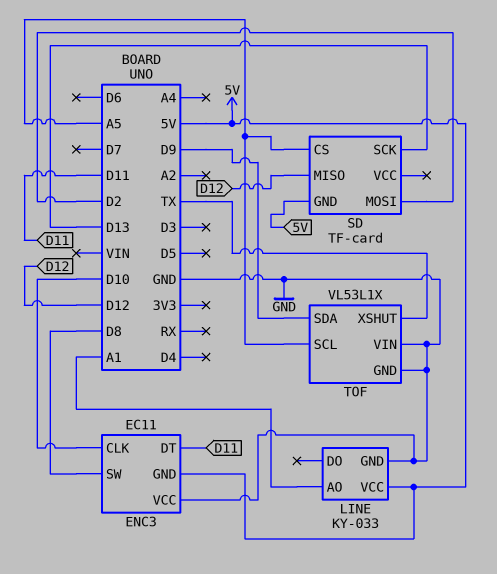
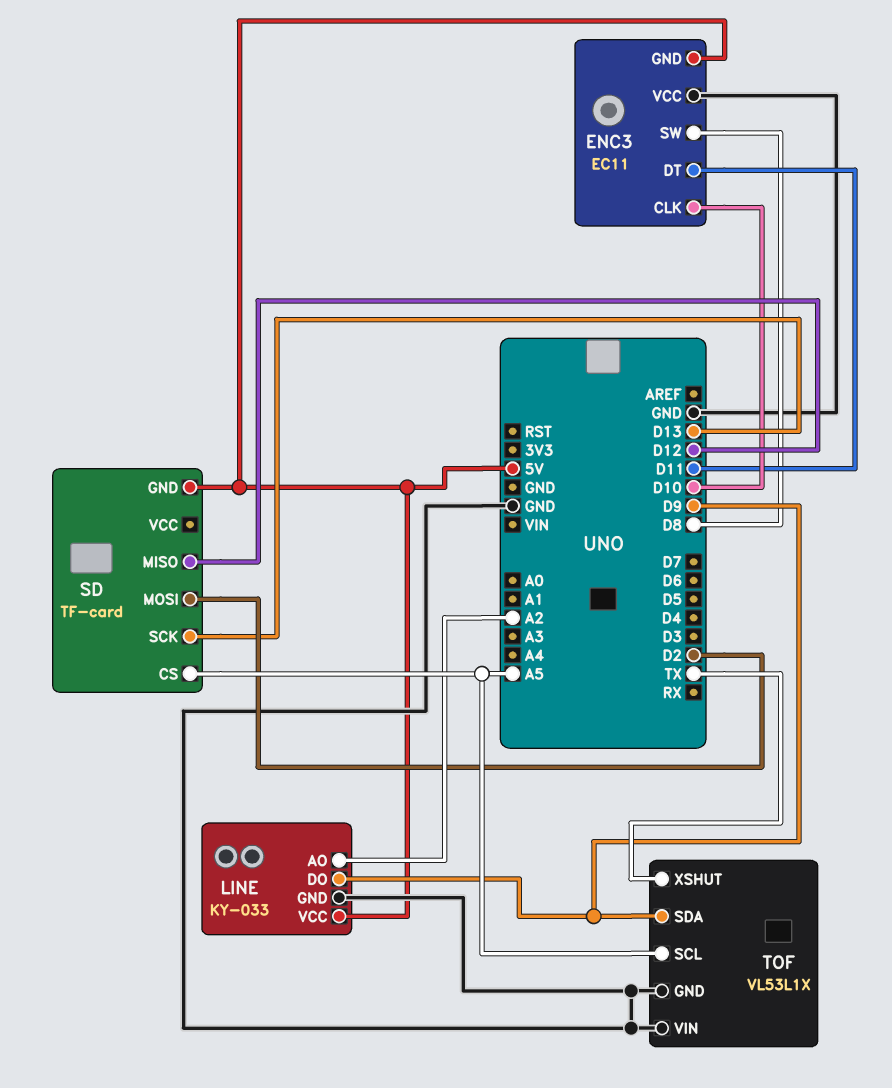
LINE pin AO: A1 -> A2
LINE pin DO: none -> D9

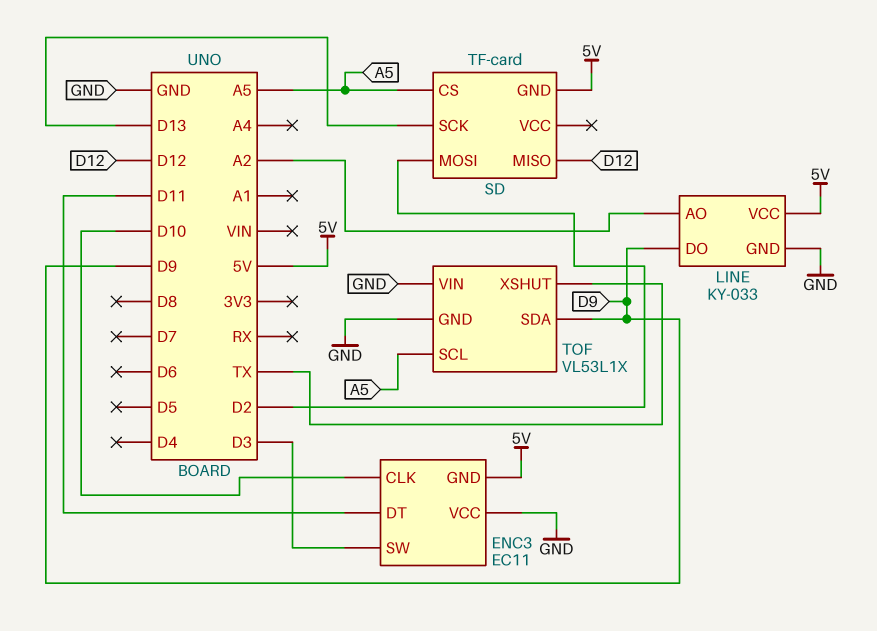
ENC3 pin SW: D8 -> D3

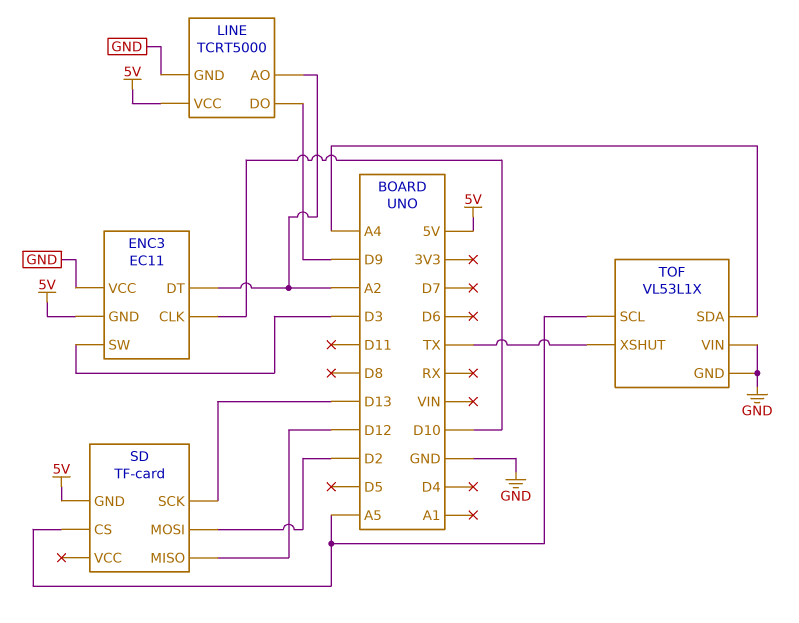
ENC3 pin DT: D11 -> A2
LINE: KY-033 -> TCRT5000
TOF pin SDA: D9 -> A4

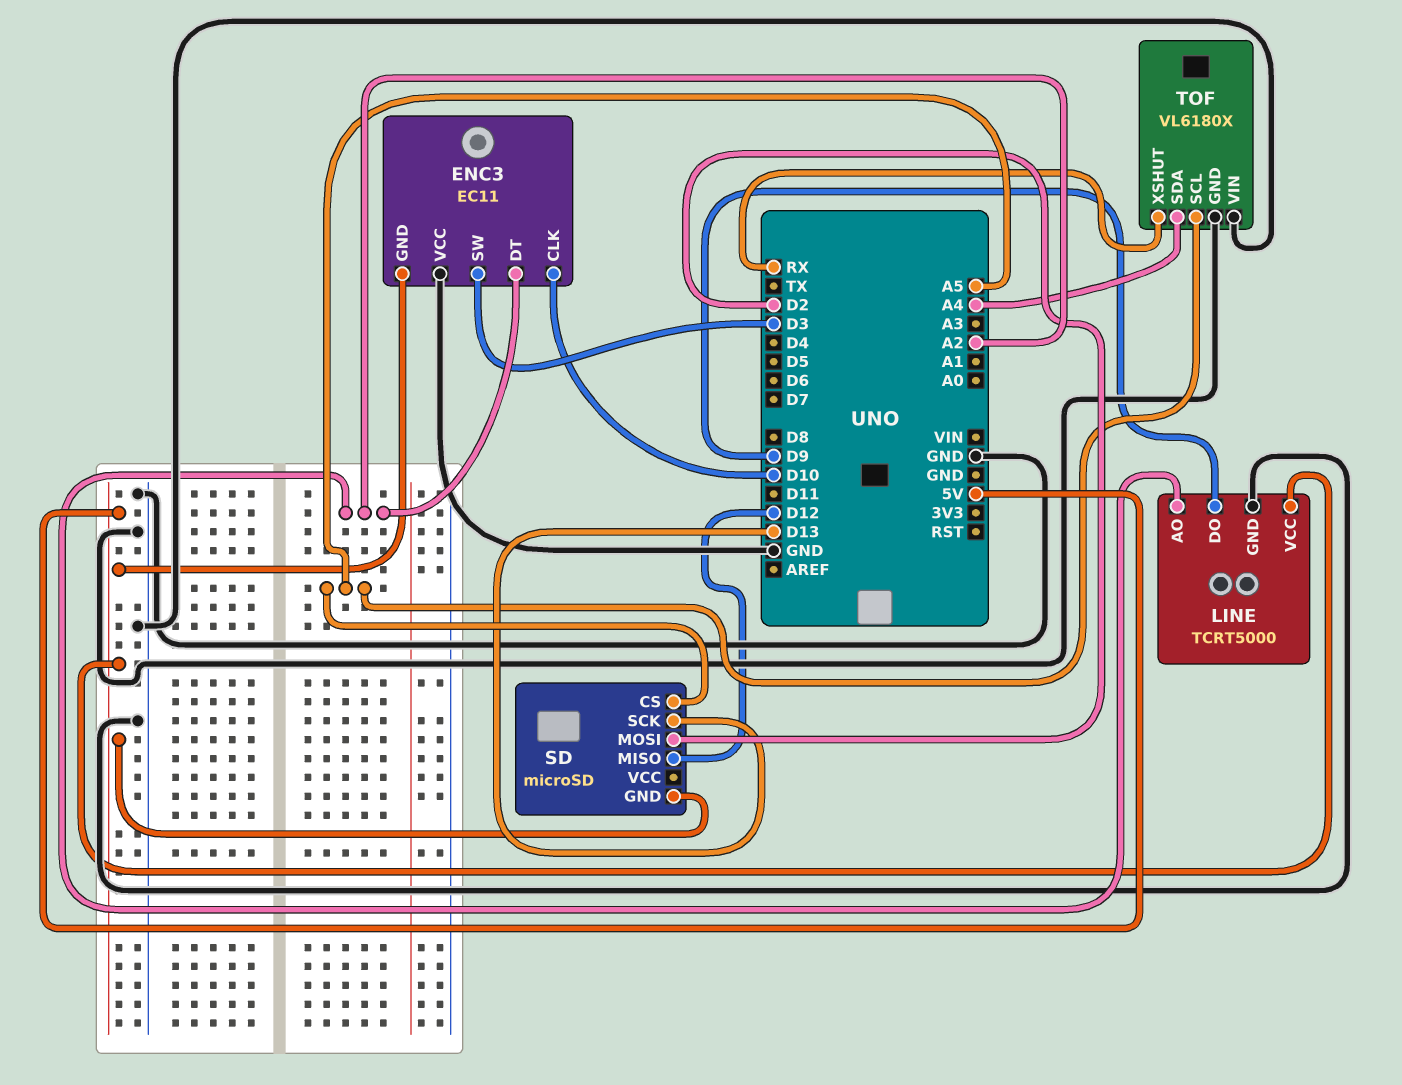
SD: TF-card -> microSD
TOF: VL53L1X -> VL6180X
TOF pin XSHUT: TX -> RX

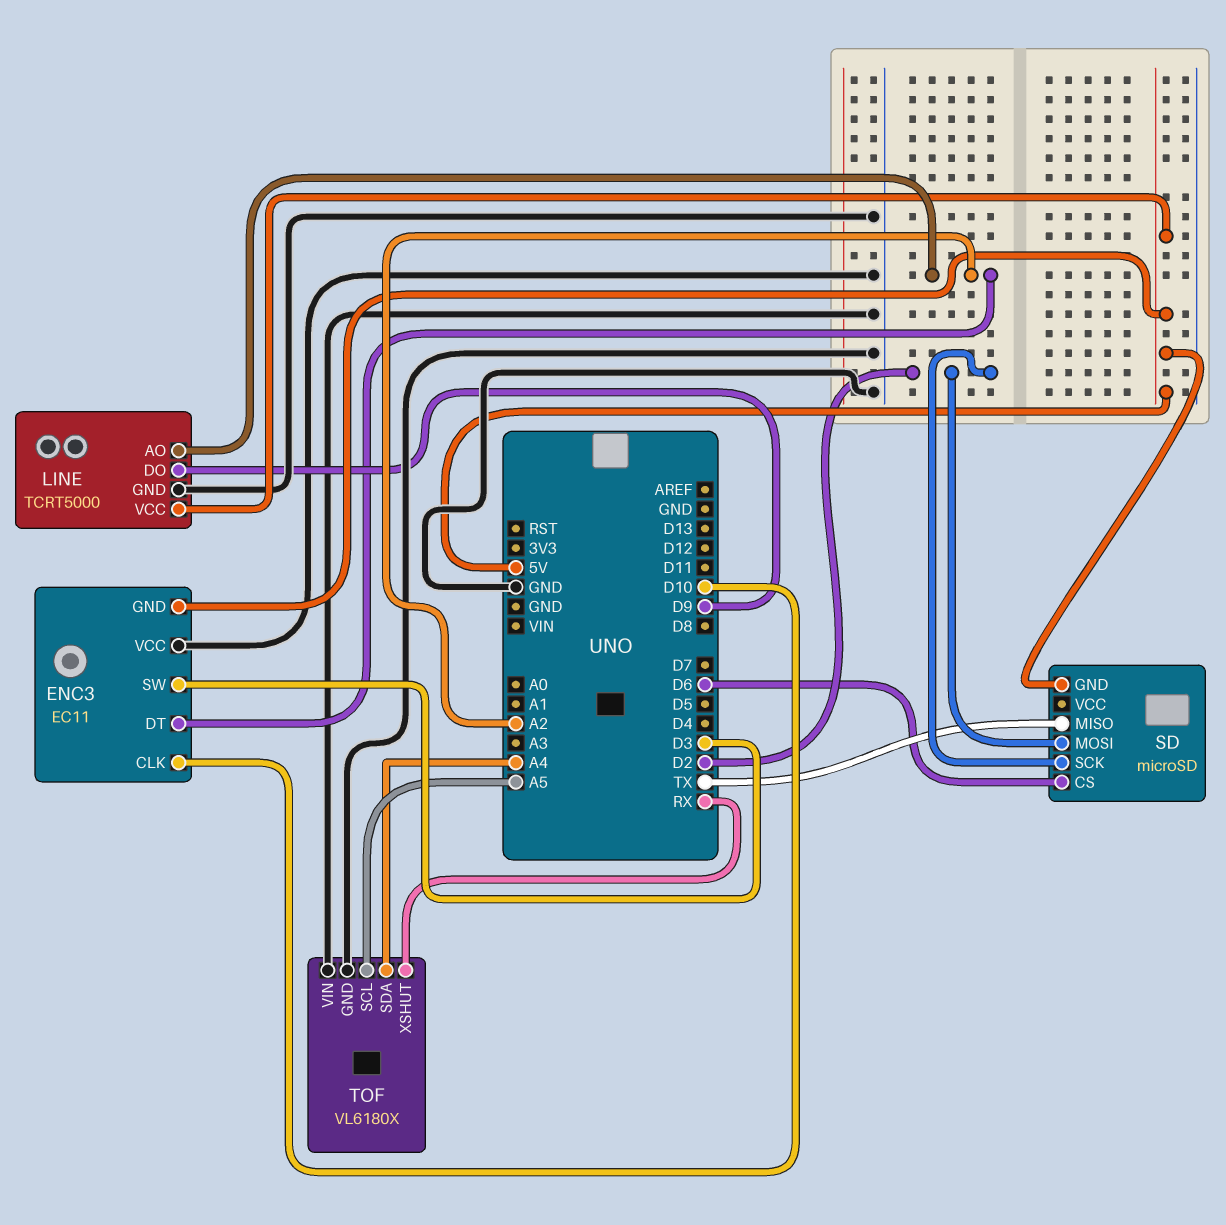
SD pin CS: A5 -> D6
SD pin MISO: D12 -> TX
SD pin SCK: D13 -> D2

